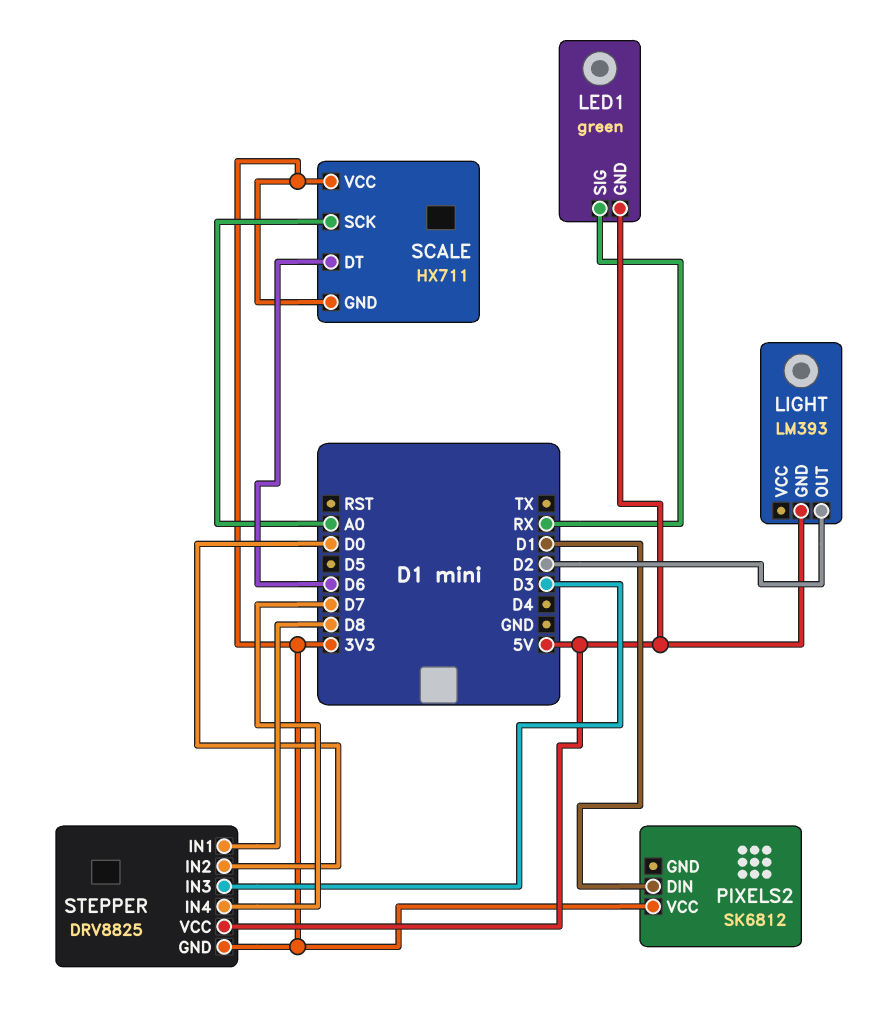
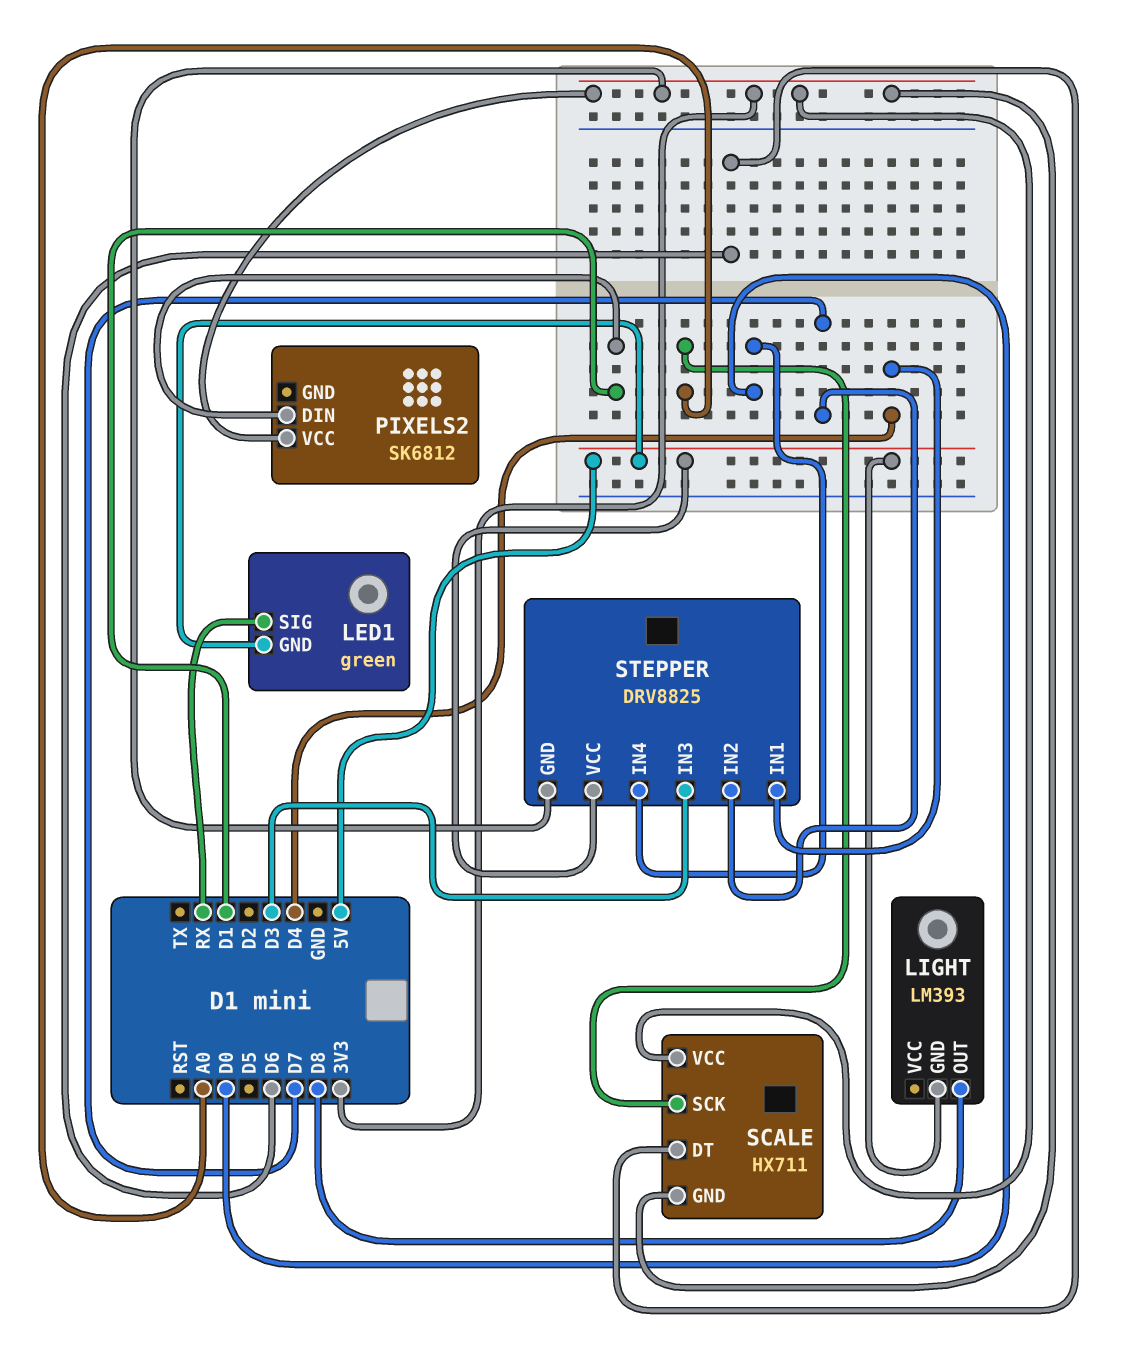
LIGHT pin OUT: D2 -> D8
STEPPER pin IN1: D8 -> D4
STEPPER pin IN2: D0 -> D7
STEPPER pin IN4: D7 -> D0

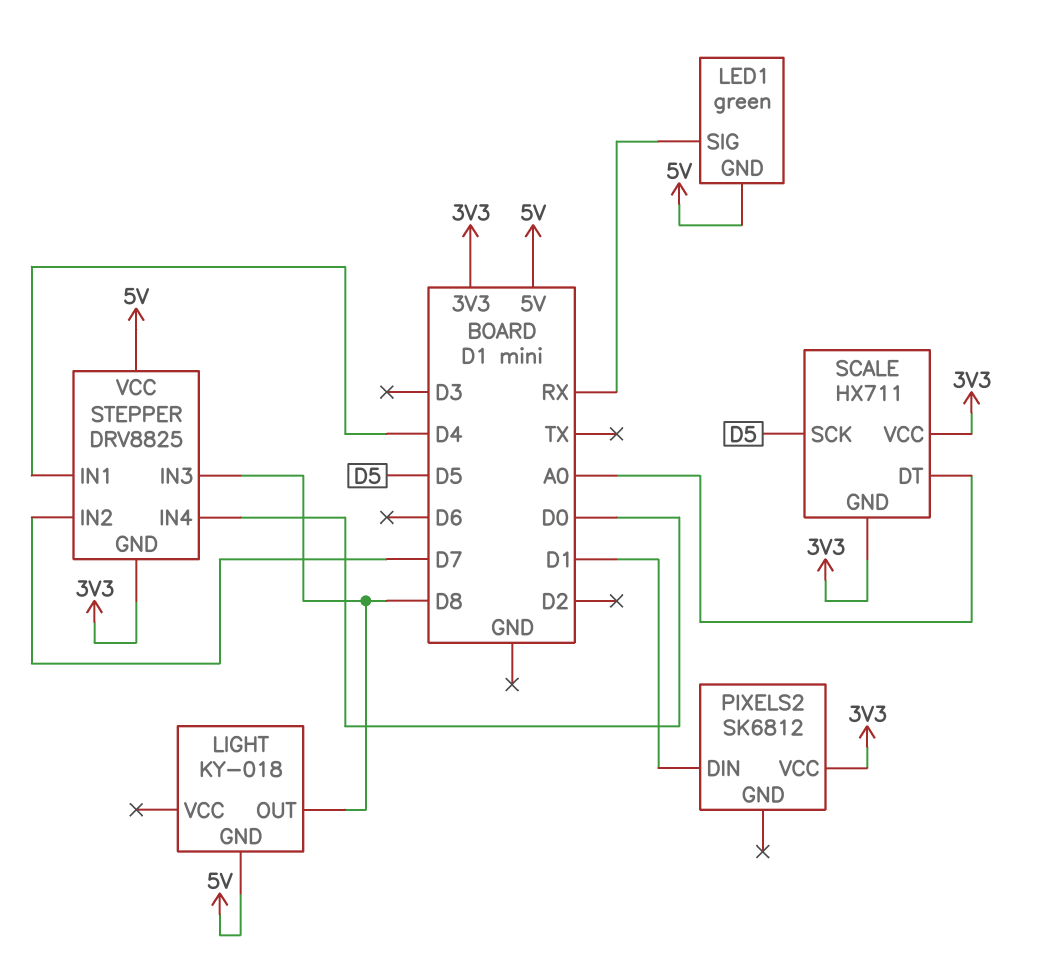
LIGHT: LM393 -> KY-018
SCALE pin DT: D6 -> A0
SCALE pin SCK: A0 -> D5
STEPPER pin IN3: D3 -> D8

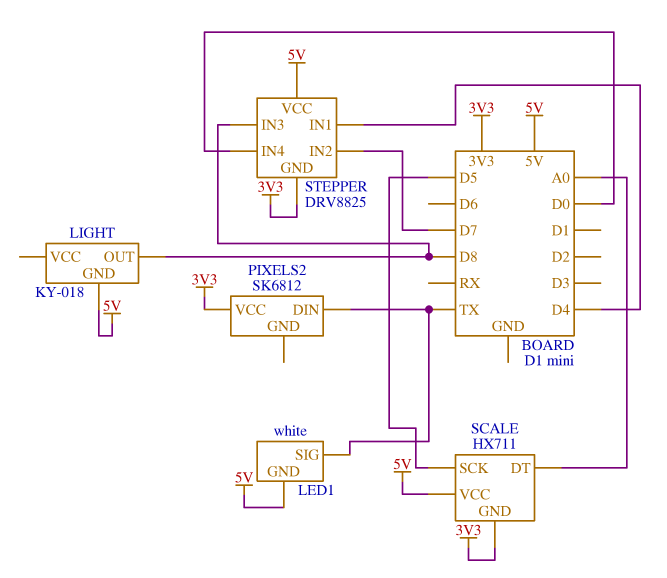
LED1: green -> white
LED1 pin SIG: RX -> TX
PIXELS2 pin DIN: D1 -> TX
SCALE pin VCC: 3V3 -> 5V

